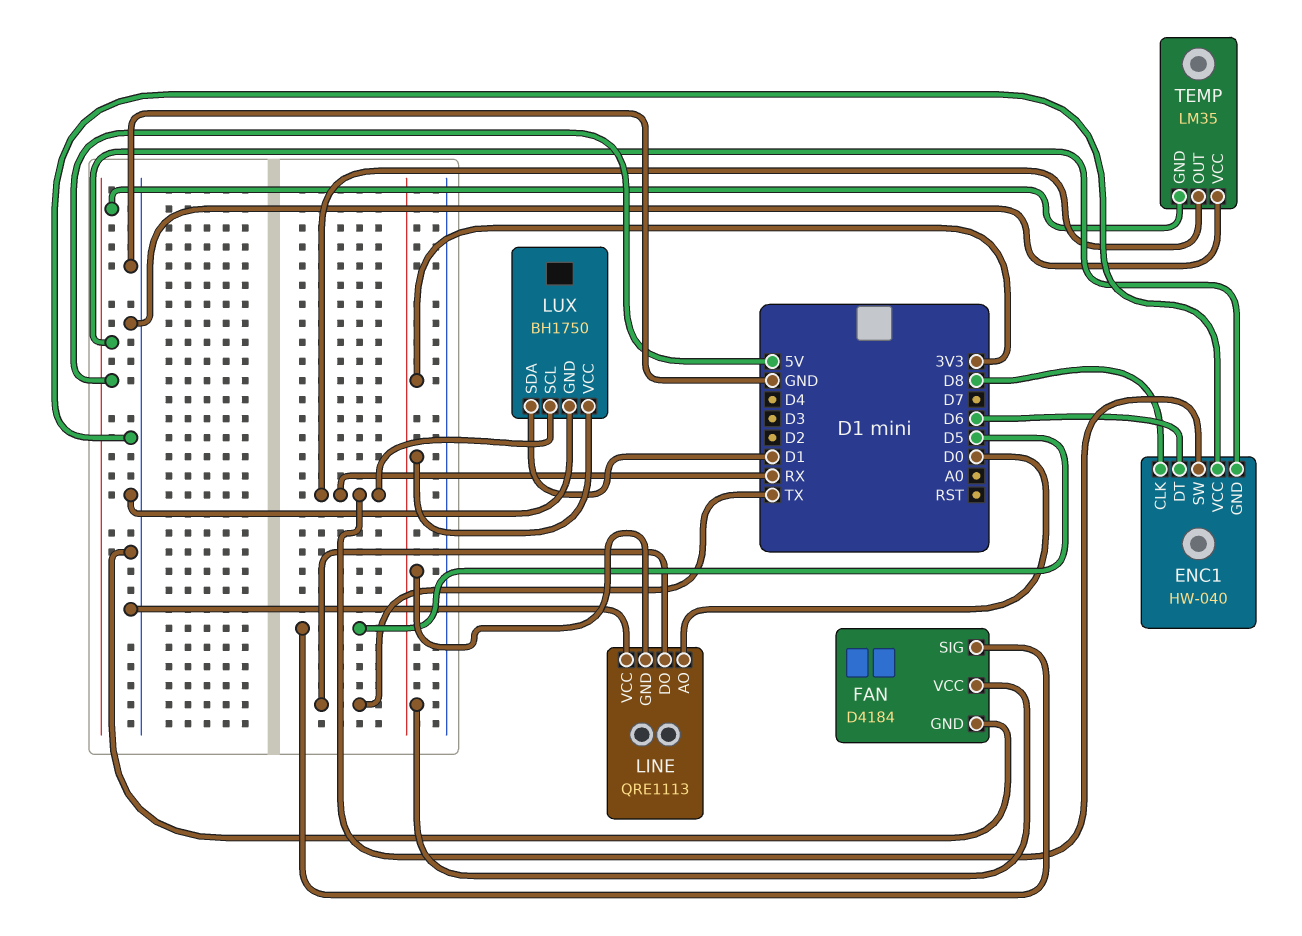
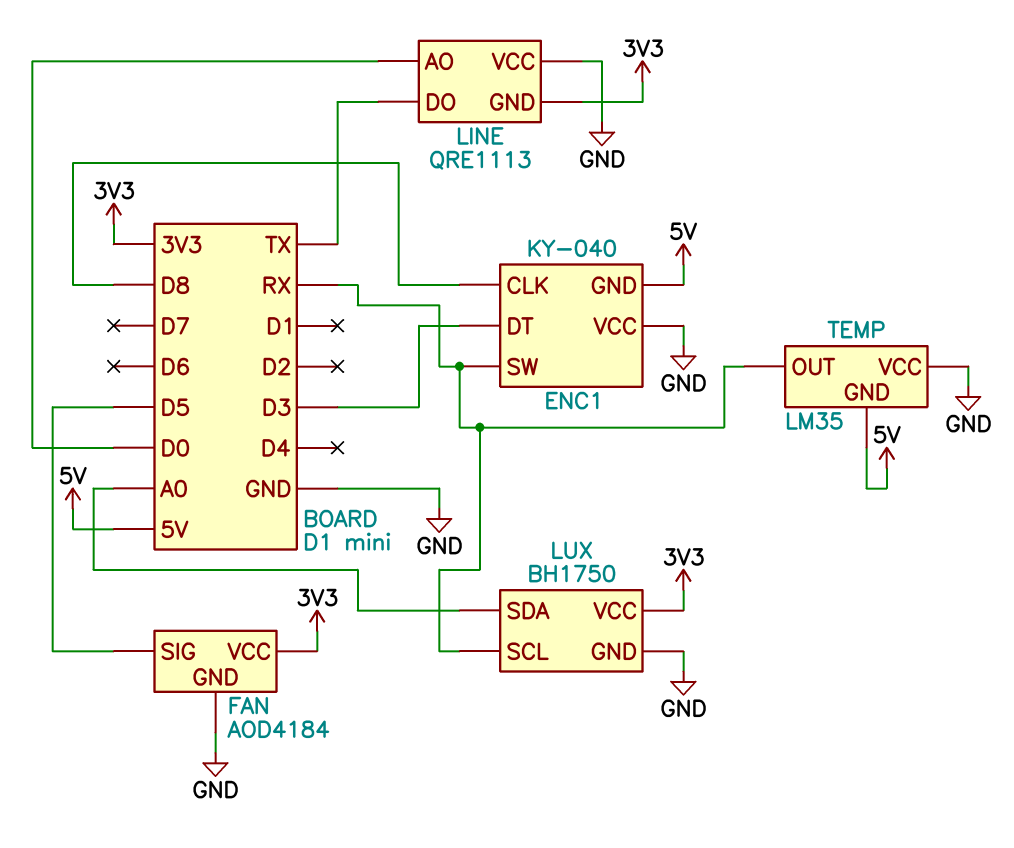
ENC1: HW-040 -> KY-040
ENC1 pin DT: D6 -> D3
FAN: D4184 -> AOD4184
LUX pin SDA: D1 -> A0

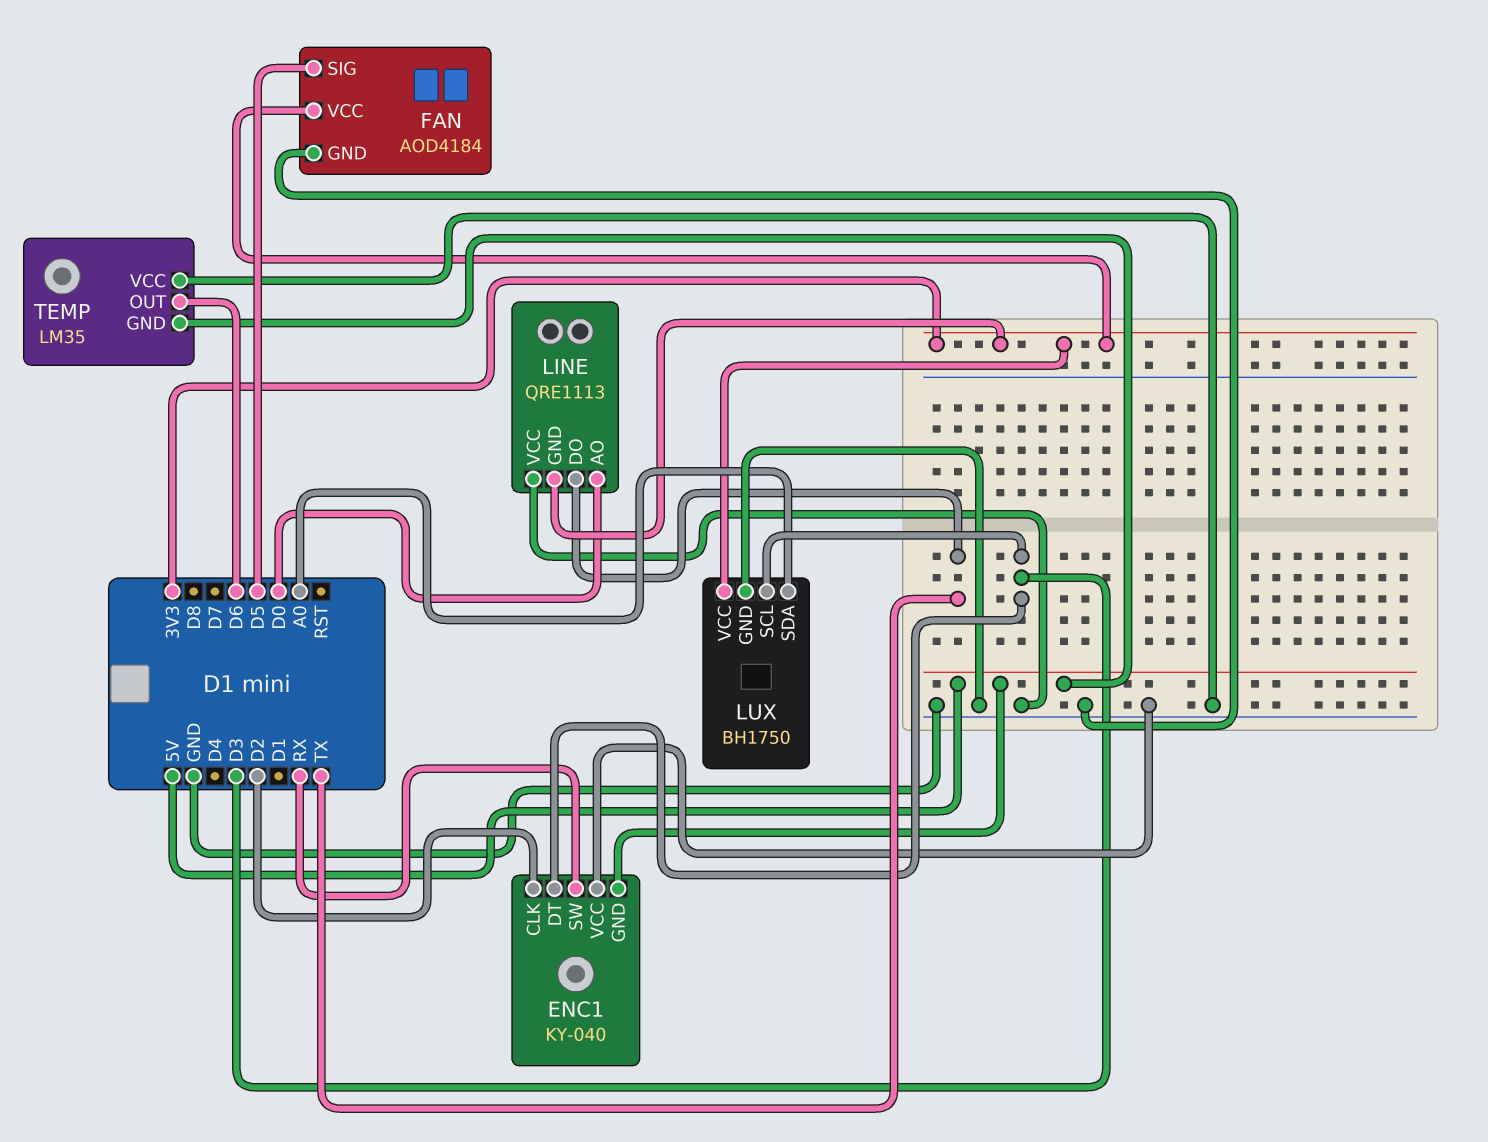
ENC1 pin CLK: D8 -> D2
LUX pin SCL: RX -> D3
TEMP pin OUT: RX -> D6

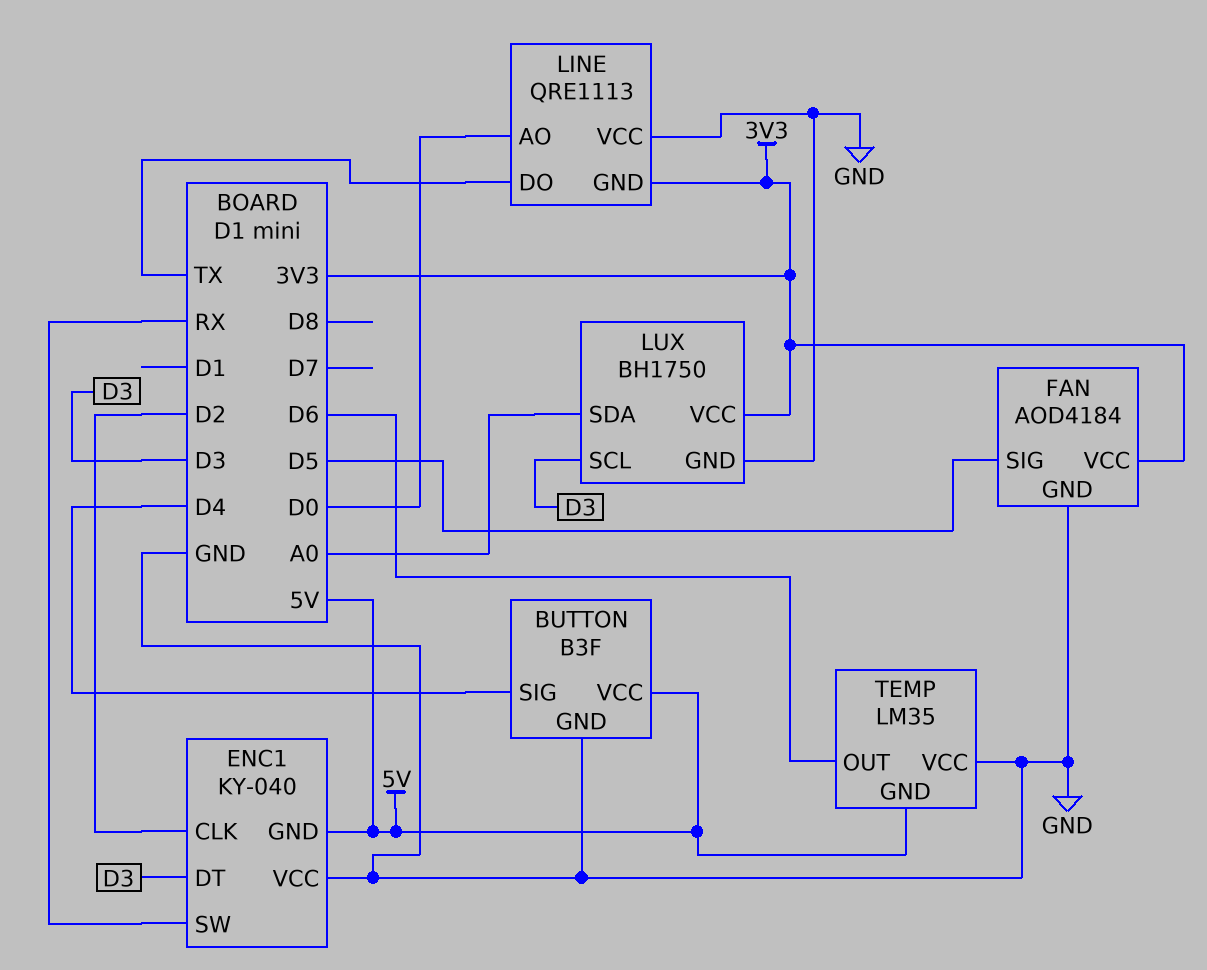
BUTTON: none -> B3F
BUTTON pin GND: none -> GND
BUTTON pin SIG: none -> D4
BUTTON pin VCC: none -> 5V

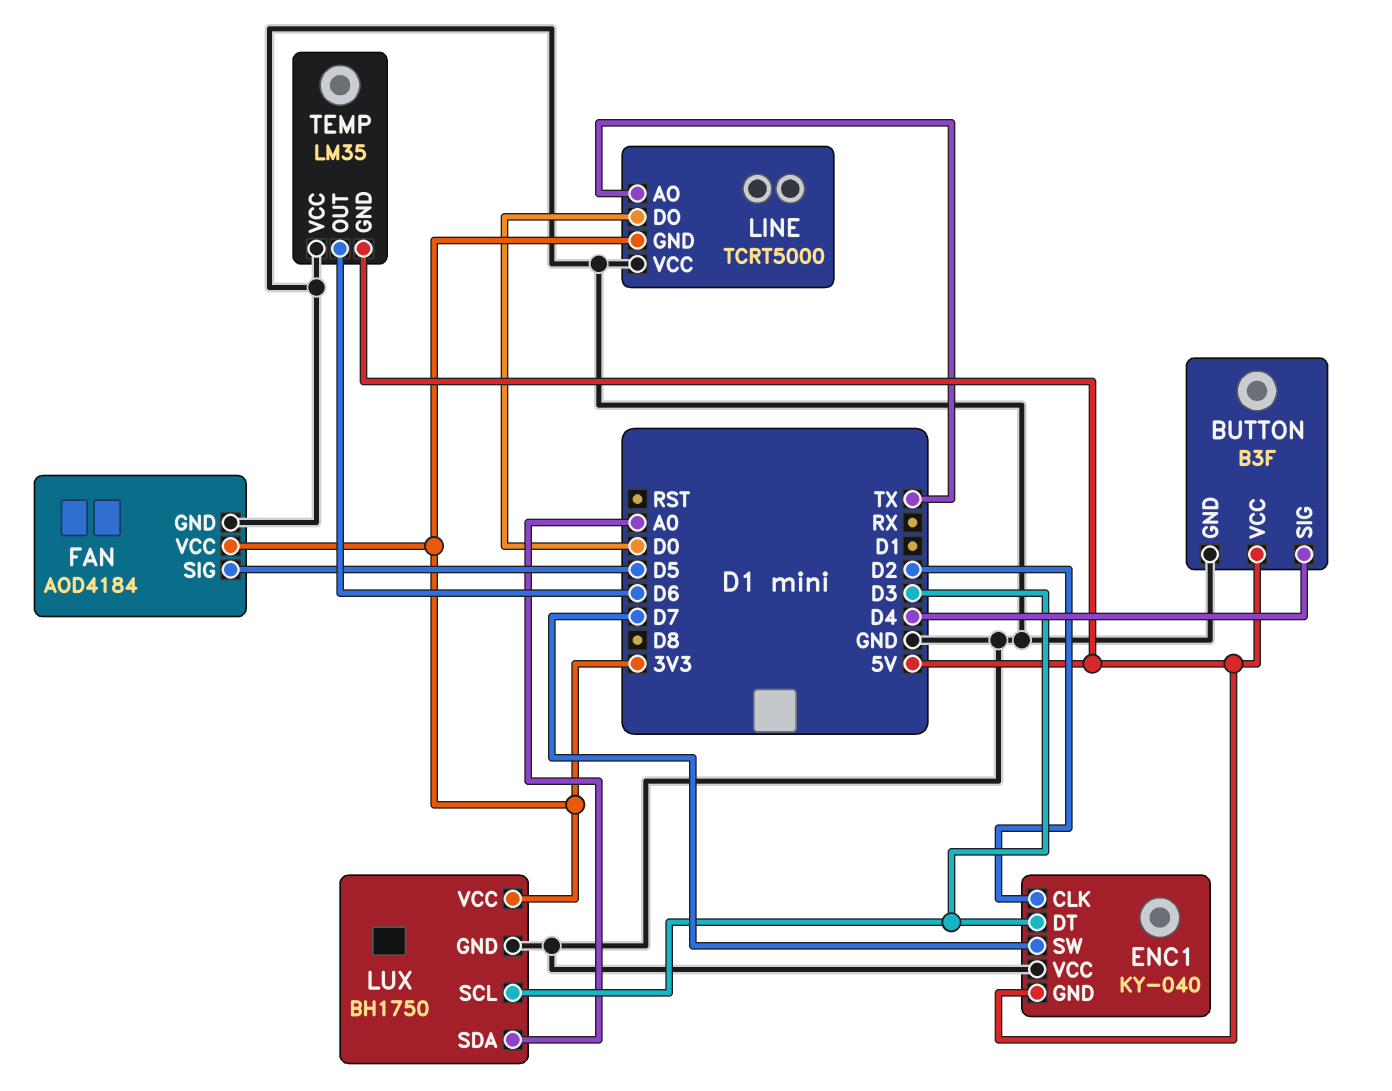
ENC1 pin SW: RX -> D7
LINE: QRE1113 -> TCRT5000
LINE pin AO: D0 -> TX
LINE pin DO: TX -> D0

